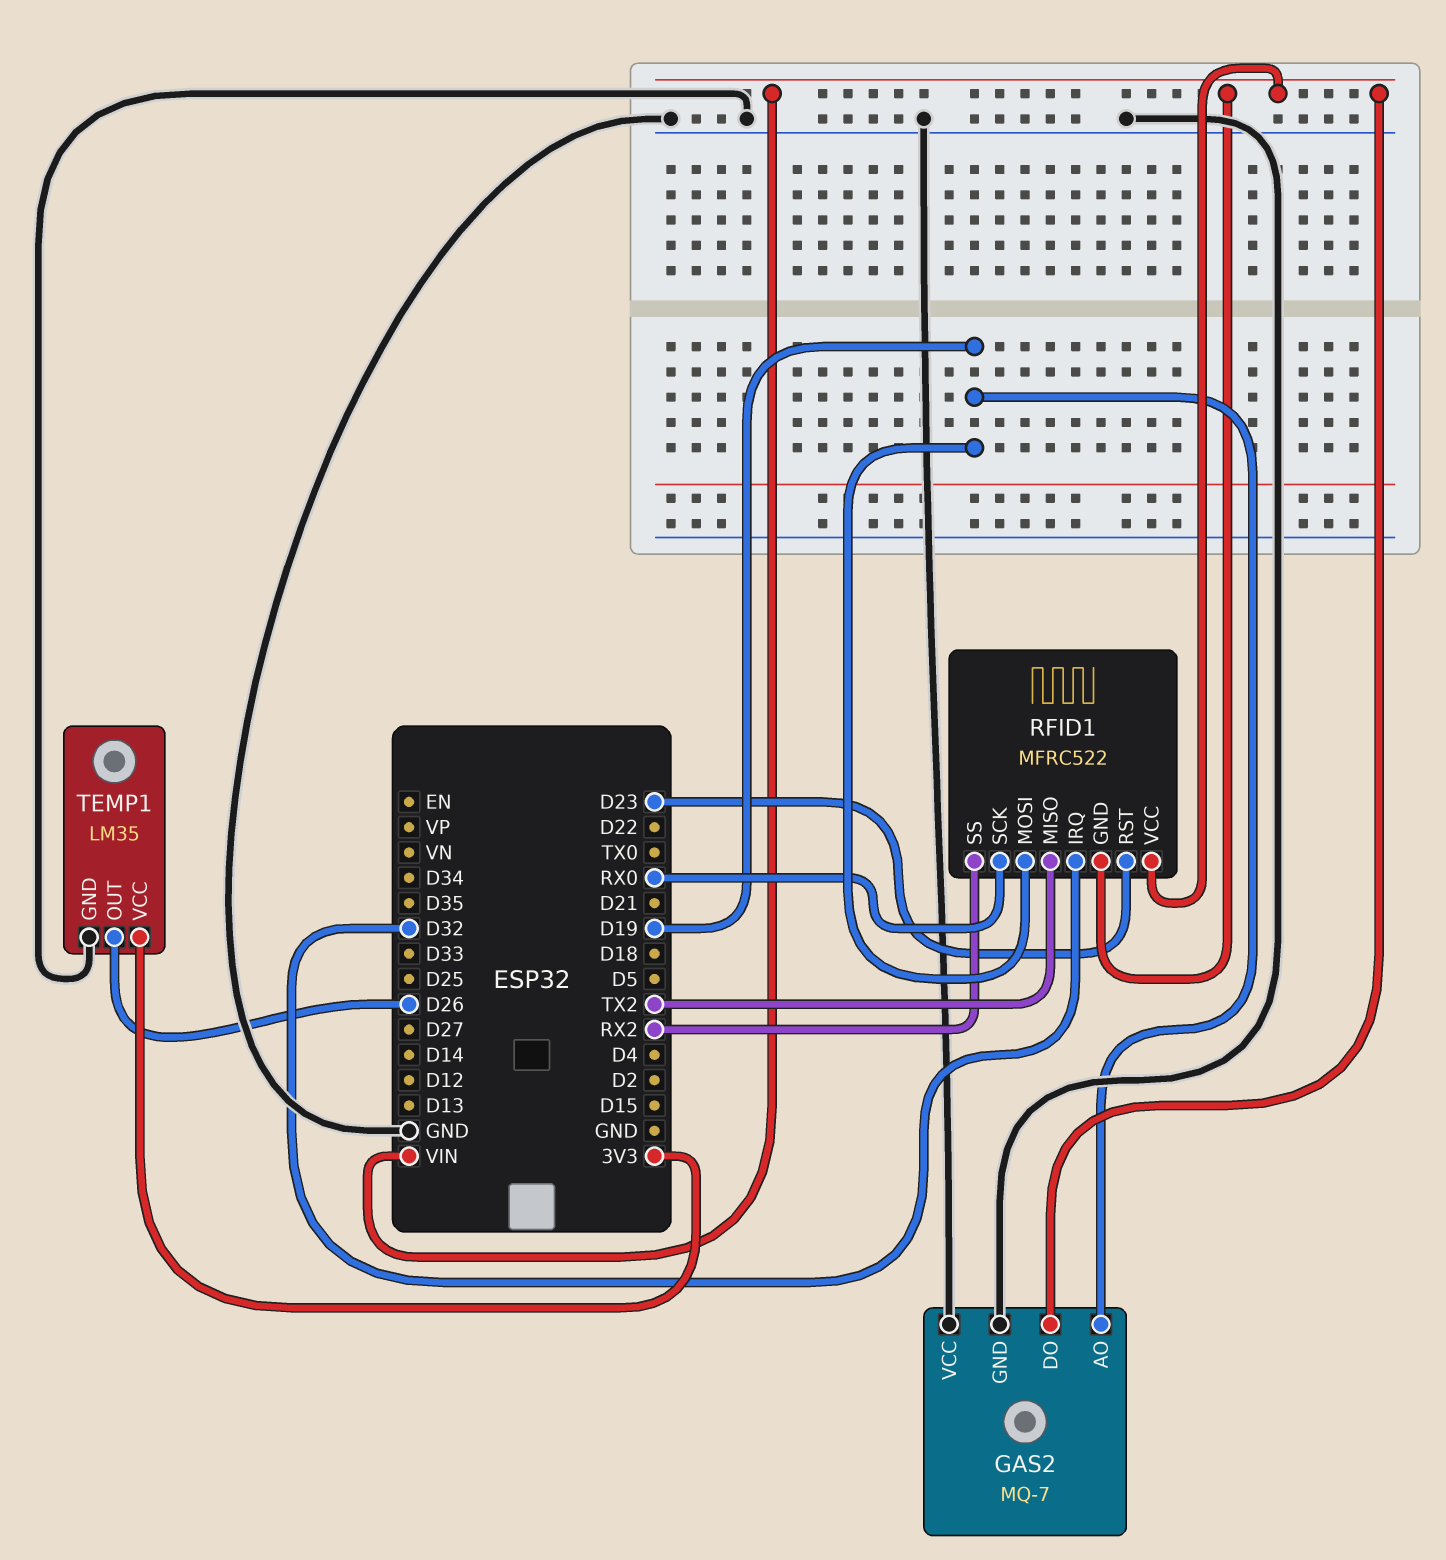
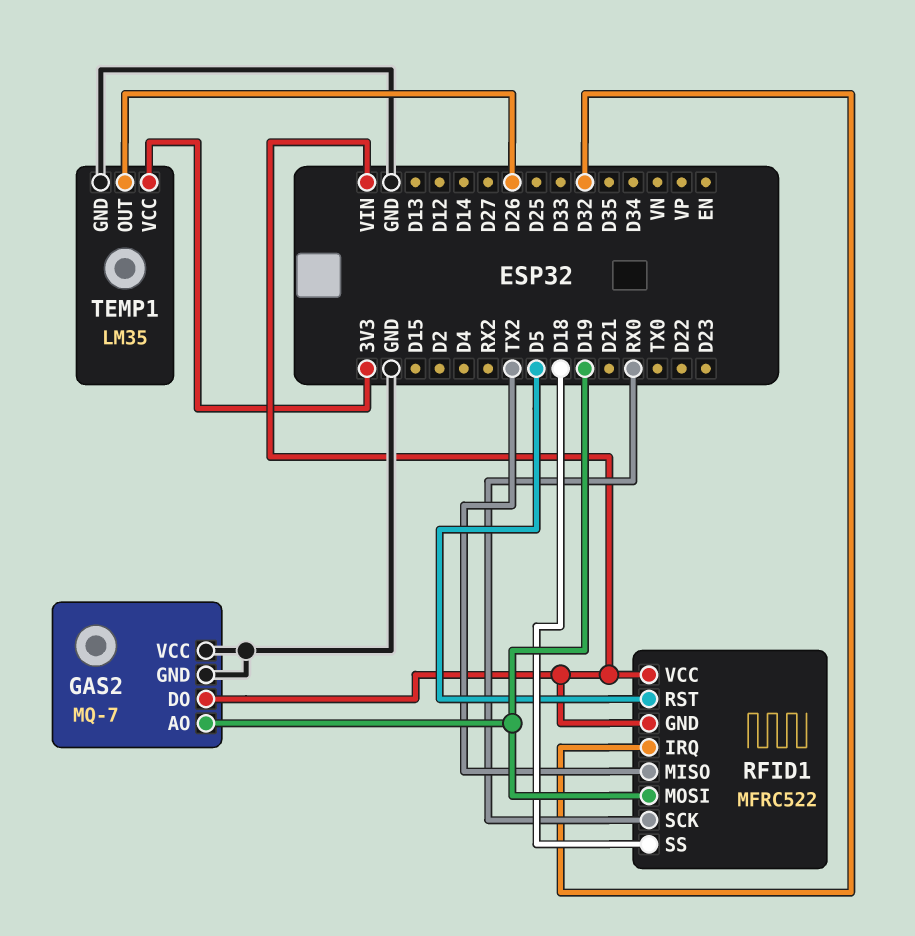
RFID1 pin RST: D23 -> D5
RFID1 pin SS: RX2 -> D18

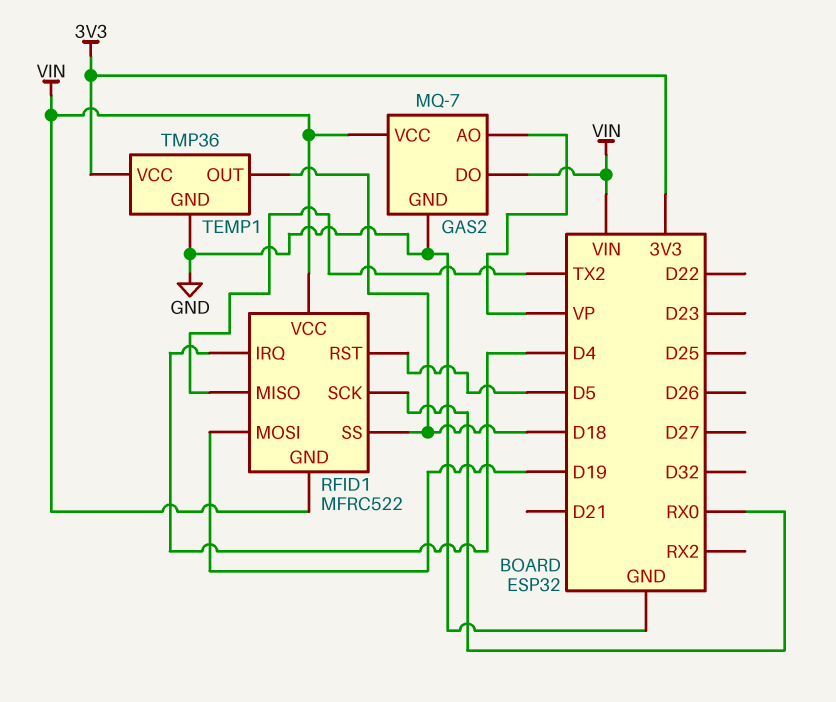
GAS2 pin AO: D19 -> VP
GAS2 pin VCC: GND -> VIN
RFID1 pin IRQ: D32 -> D4
TEMP1: LM35 -> TMP36
TEMP1 pin OUT: D26 -> D18

